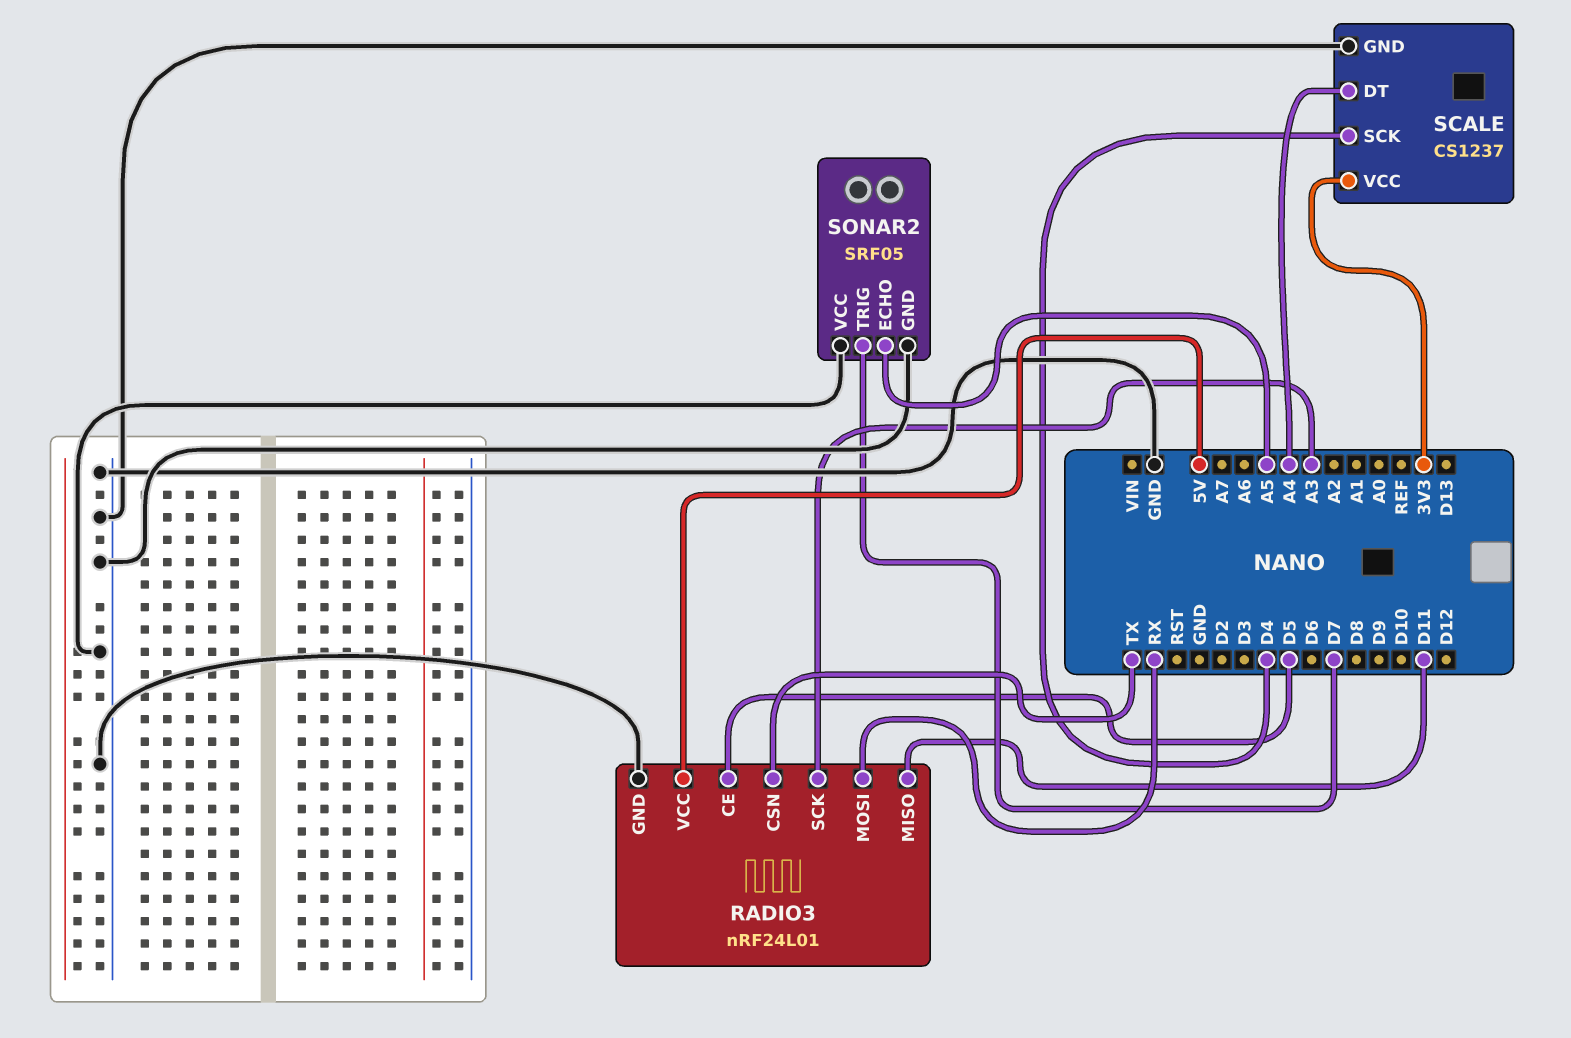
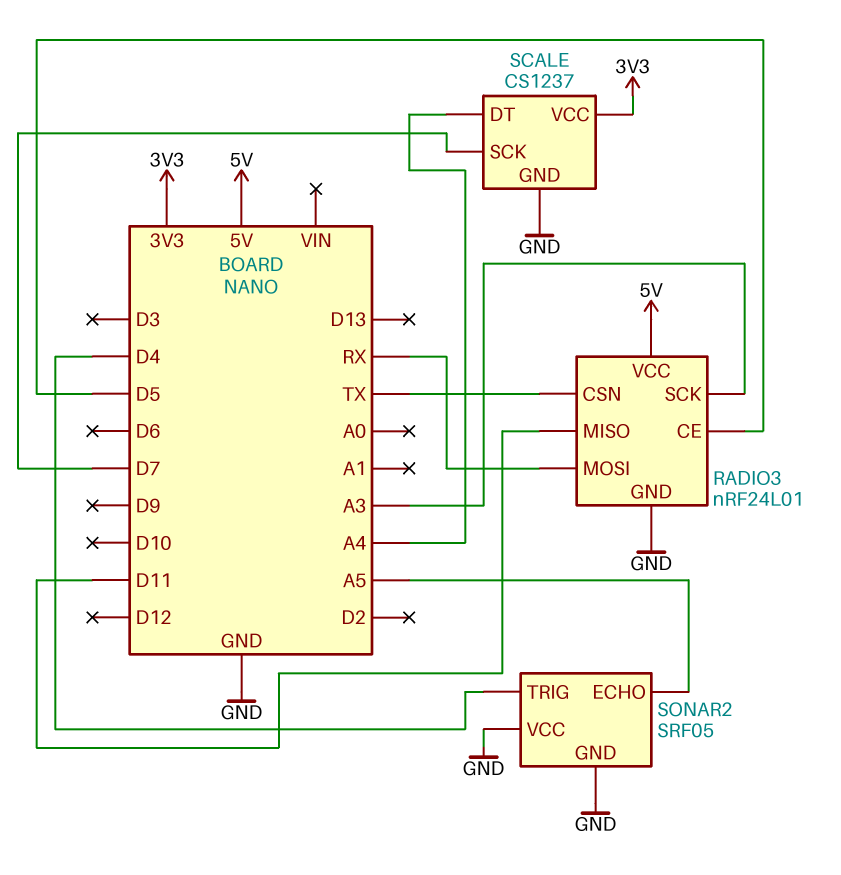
SCALE pin SCK: D4 -> D7
SONAR2 pin TRIG: D7 -> D4

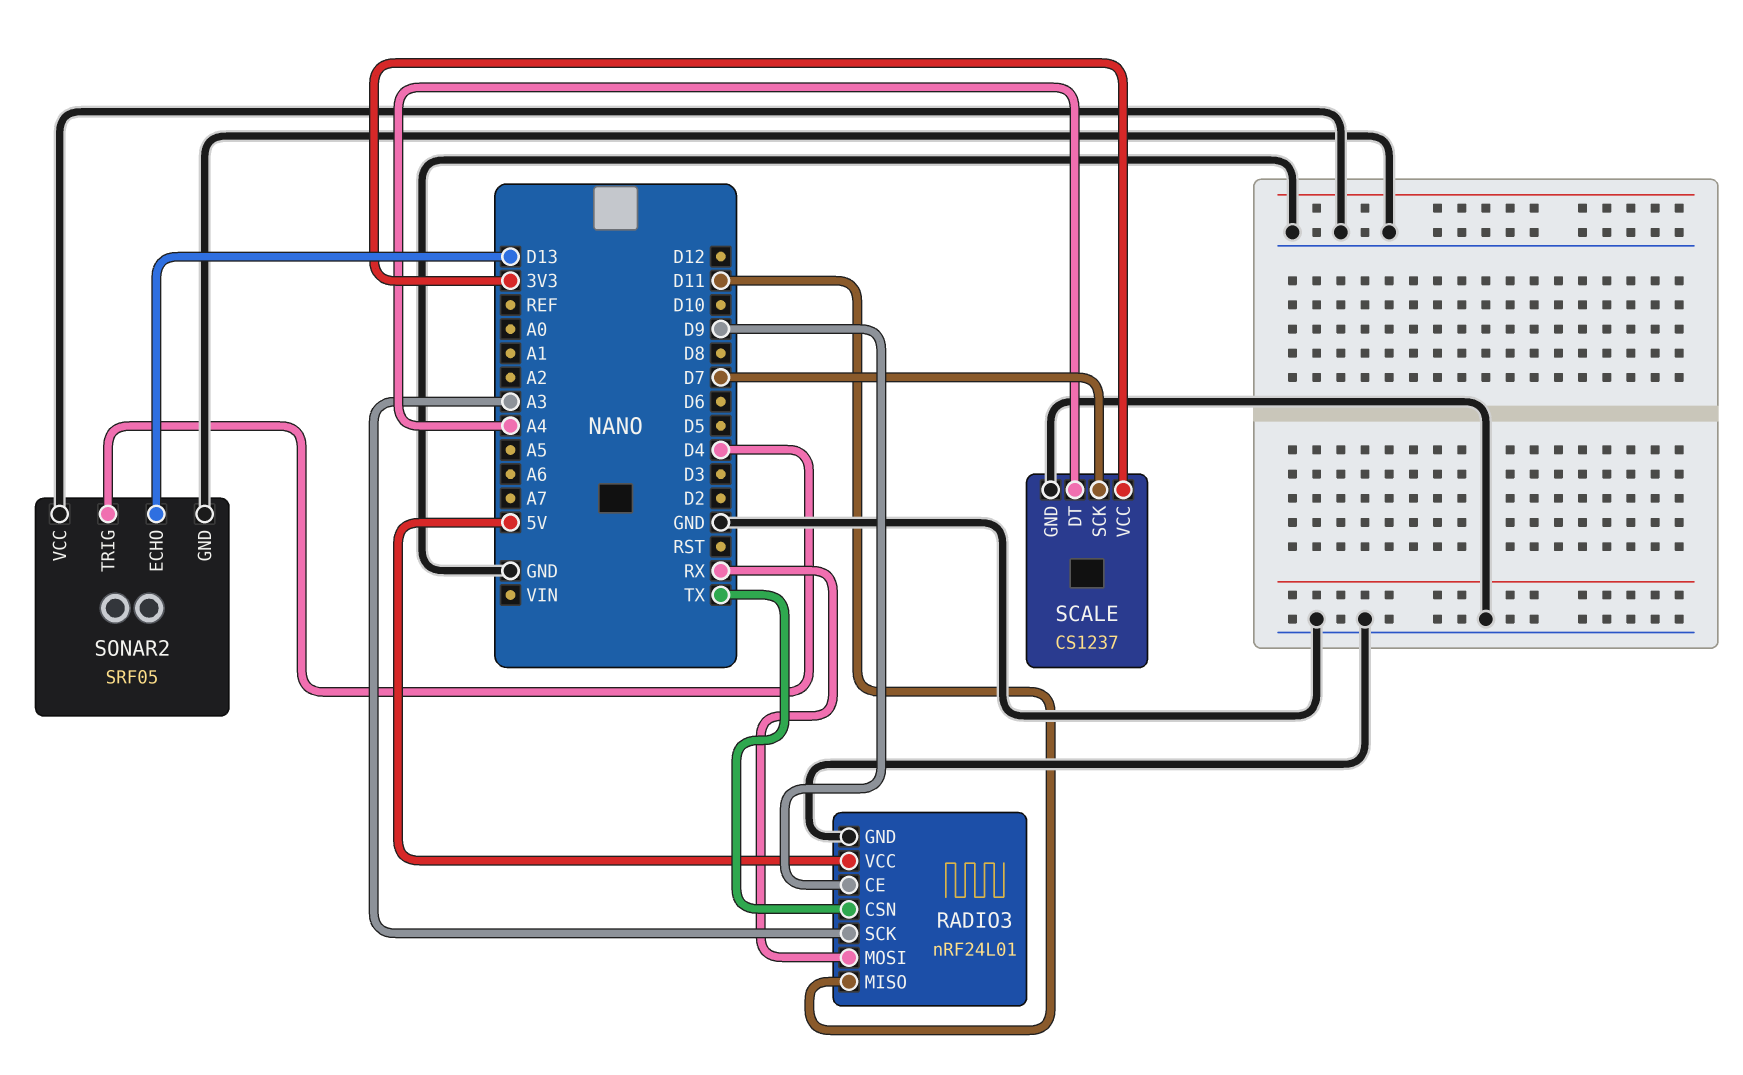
RADIO3 pin CE: D5 -> D9
SONAR2 pin ECHO: A5 -> D13

